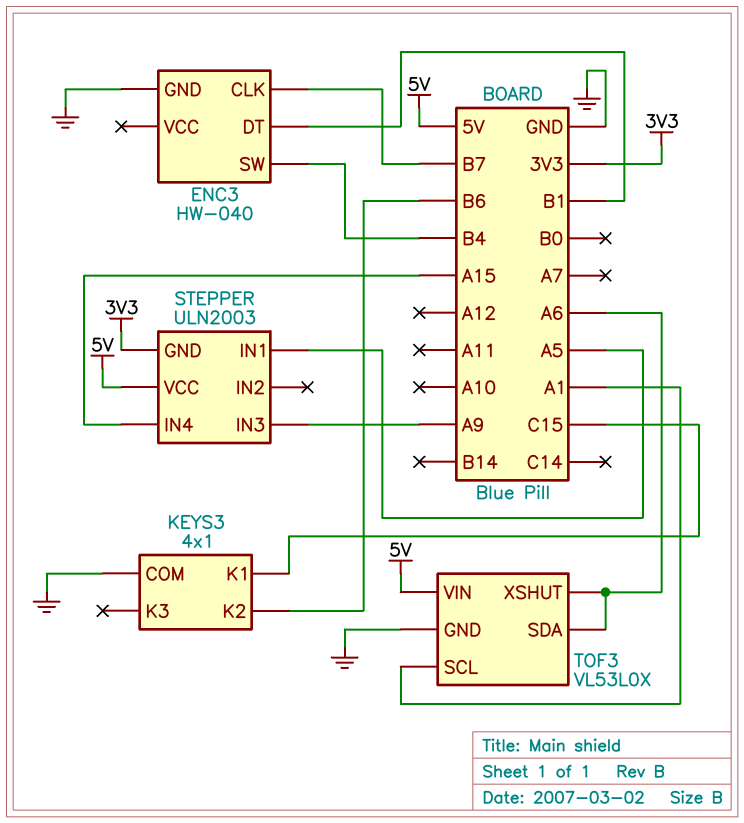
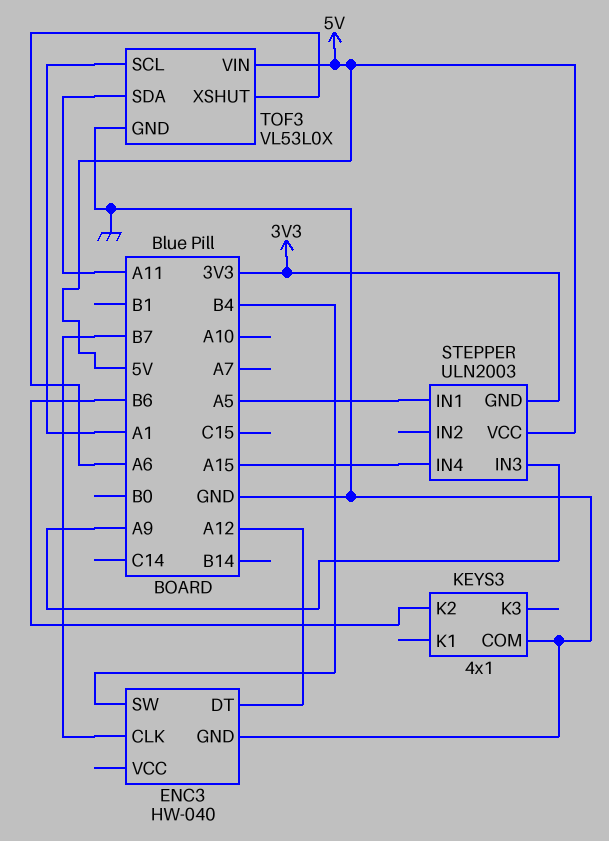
ENC3 pin DT: B1 -> A12
KEYS3 pin K1: C15 -> none
TOF3 pin SDA: A6 -> A11

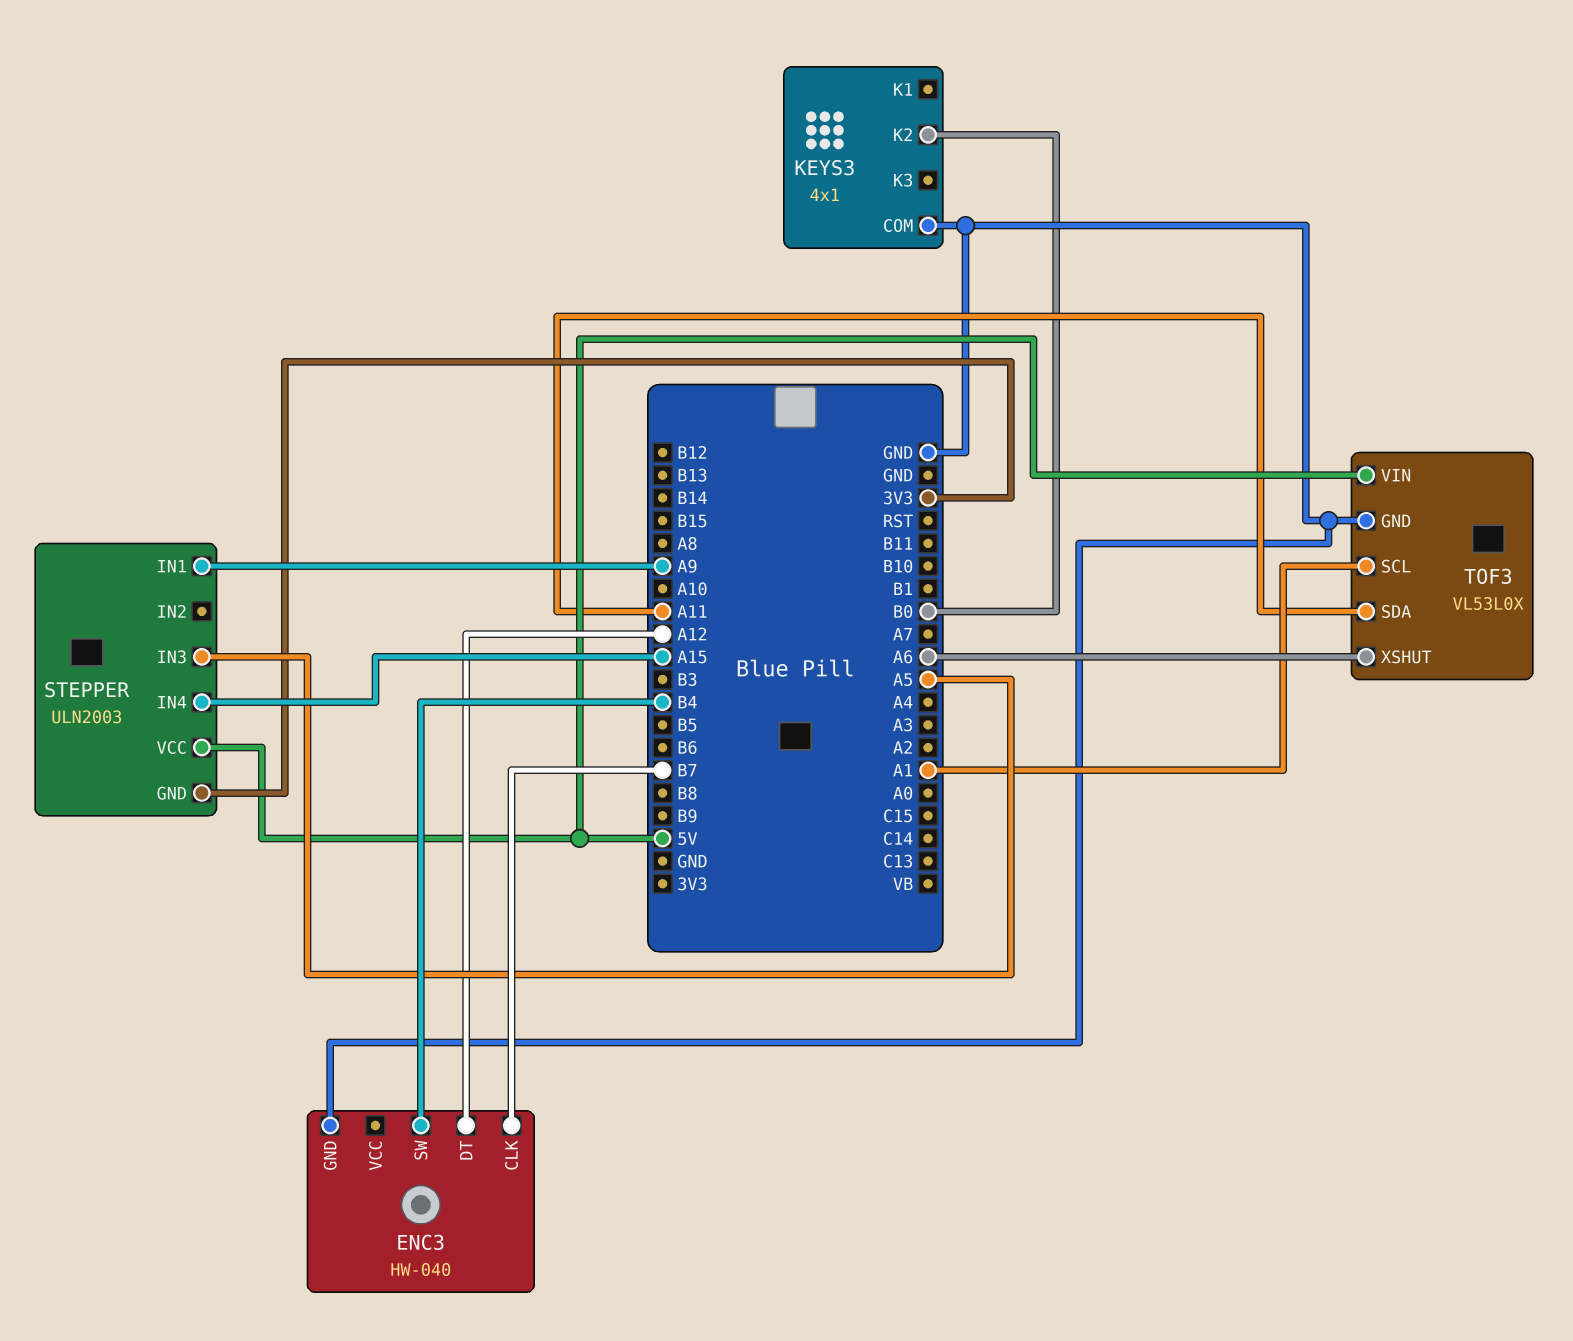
KEYS3 pin K2: B6 -> B0
STEPPER pin IN1: A5 -> A9
STEPPER pin IN3: A9 -> A5

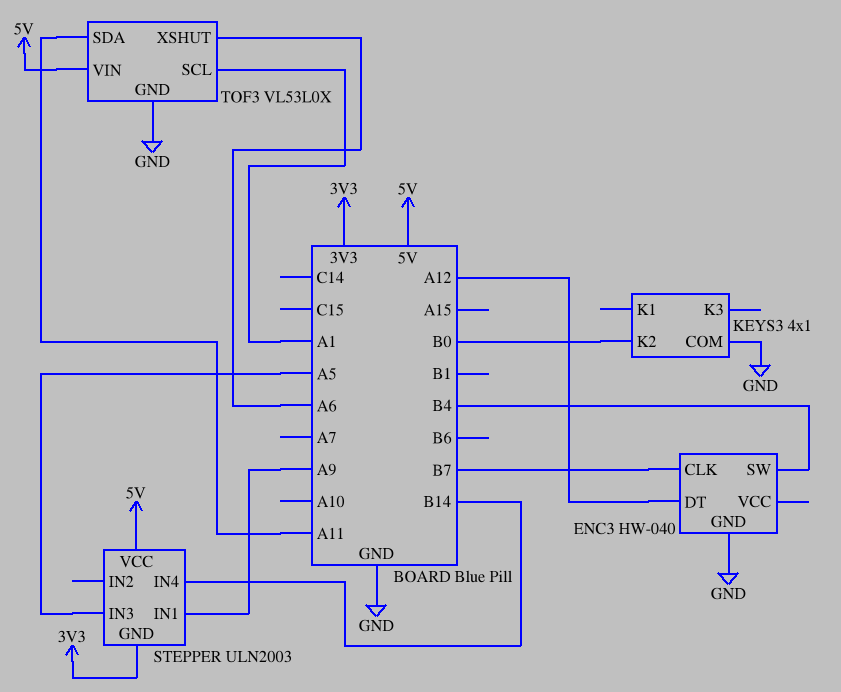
STEPPER pin IN4: A15 -> B14

